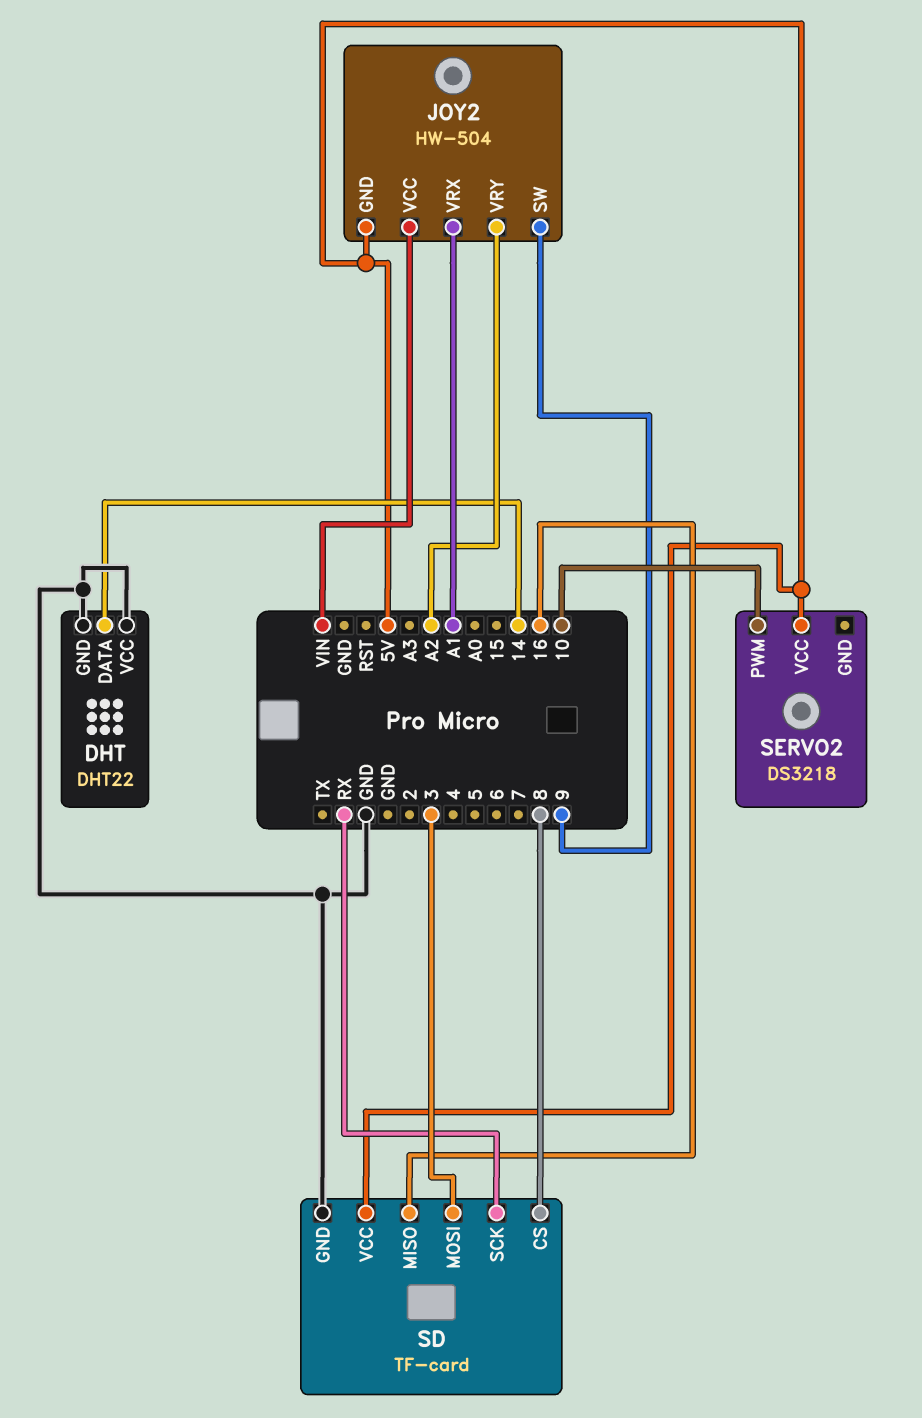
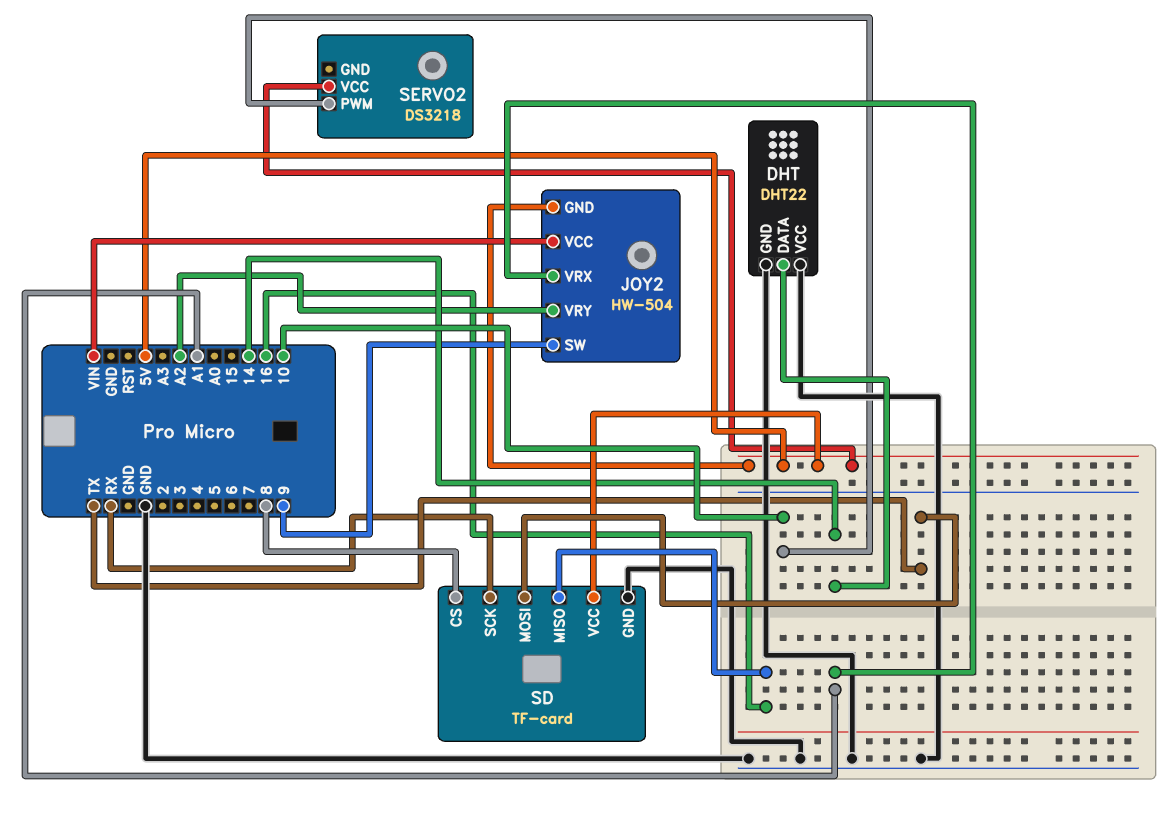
SD pin MOSI: 3 -> TX

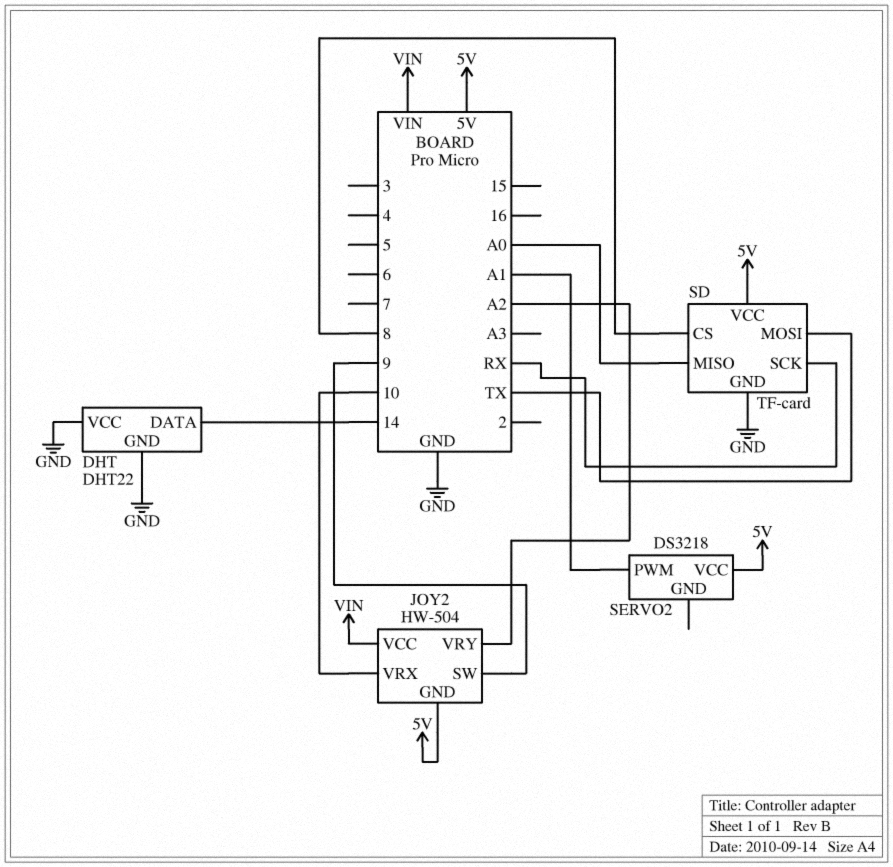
JOY2 pin VRX: A1 -> 10
SD pin MISO: 16 -> A0
SERVO2 pin PWM: 10 -> A1

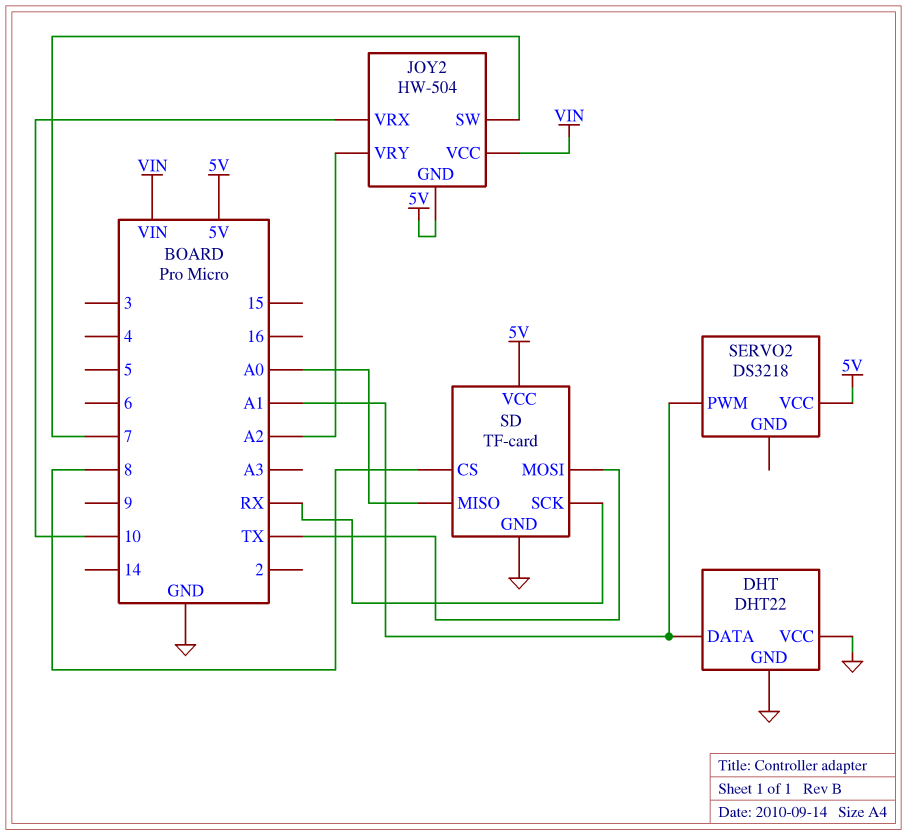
DHT pin DATA: 14 -> A1
JOY2 pin SW: 9 -> 7

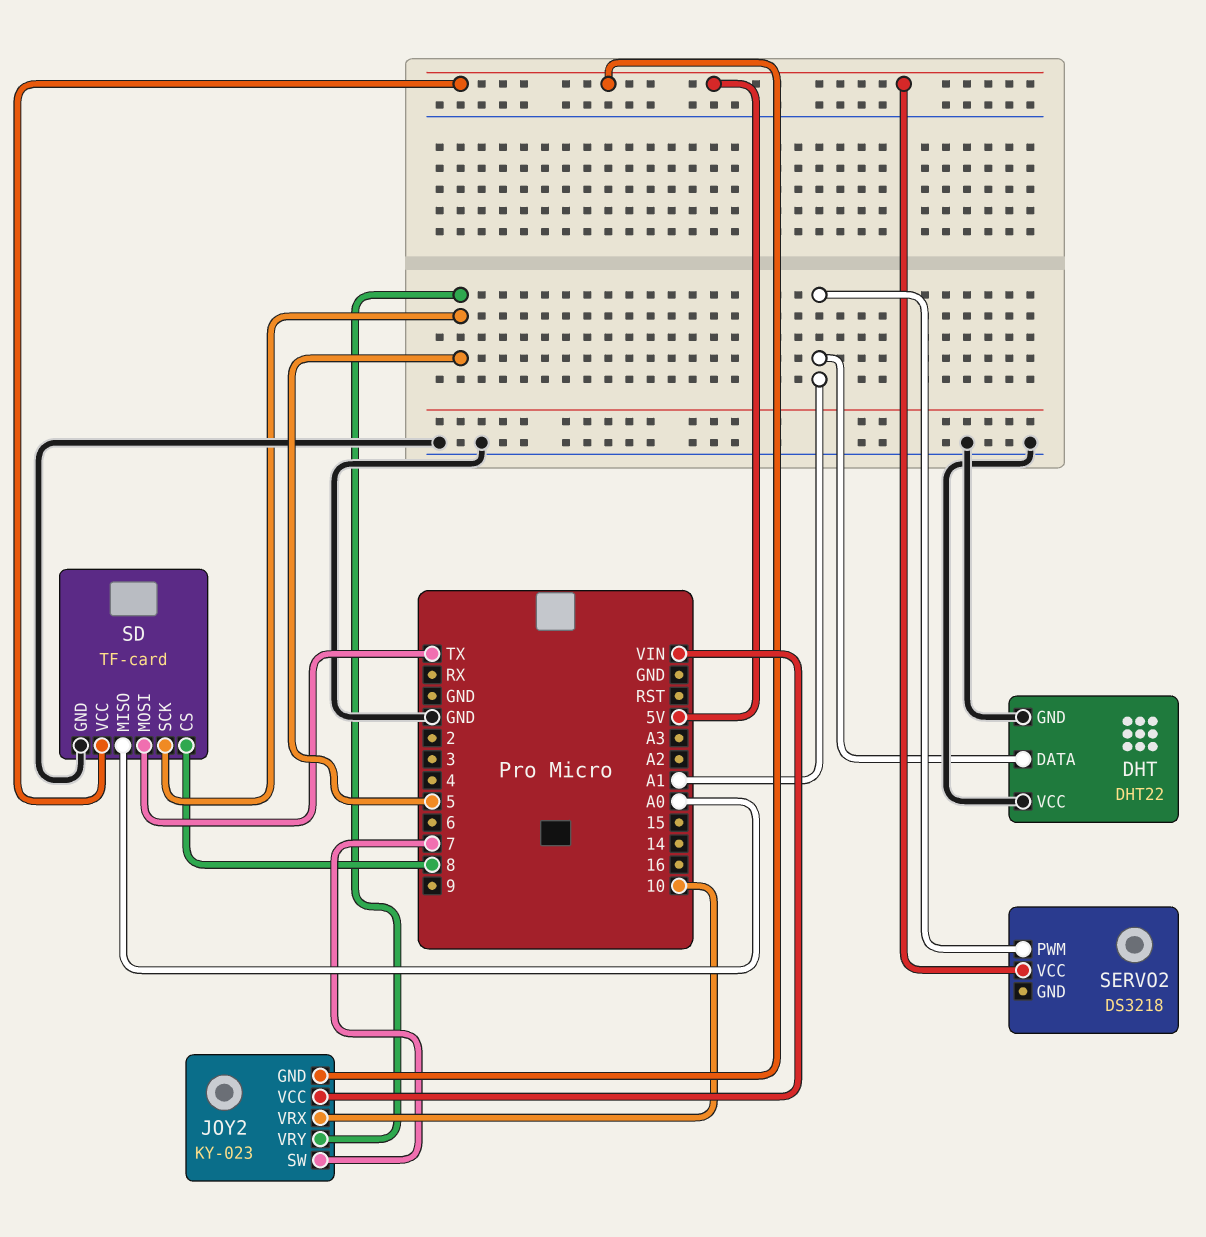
JOY2: HW-504 -> KY-023
JOY2 pin VRY: A2 -> 5
SD pin SCK: RX -> 5

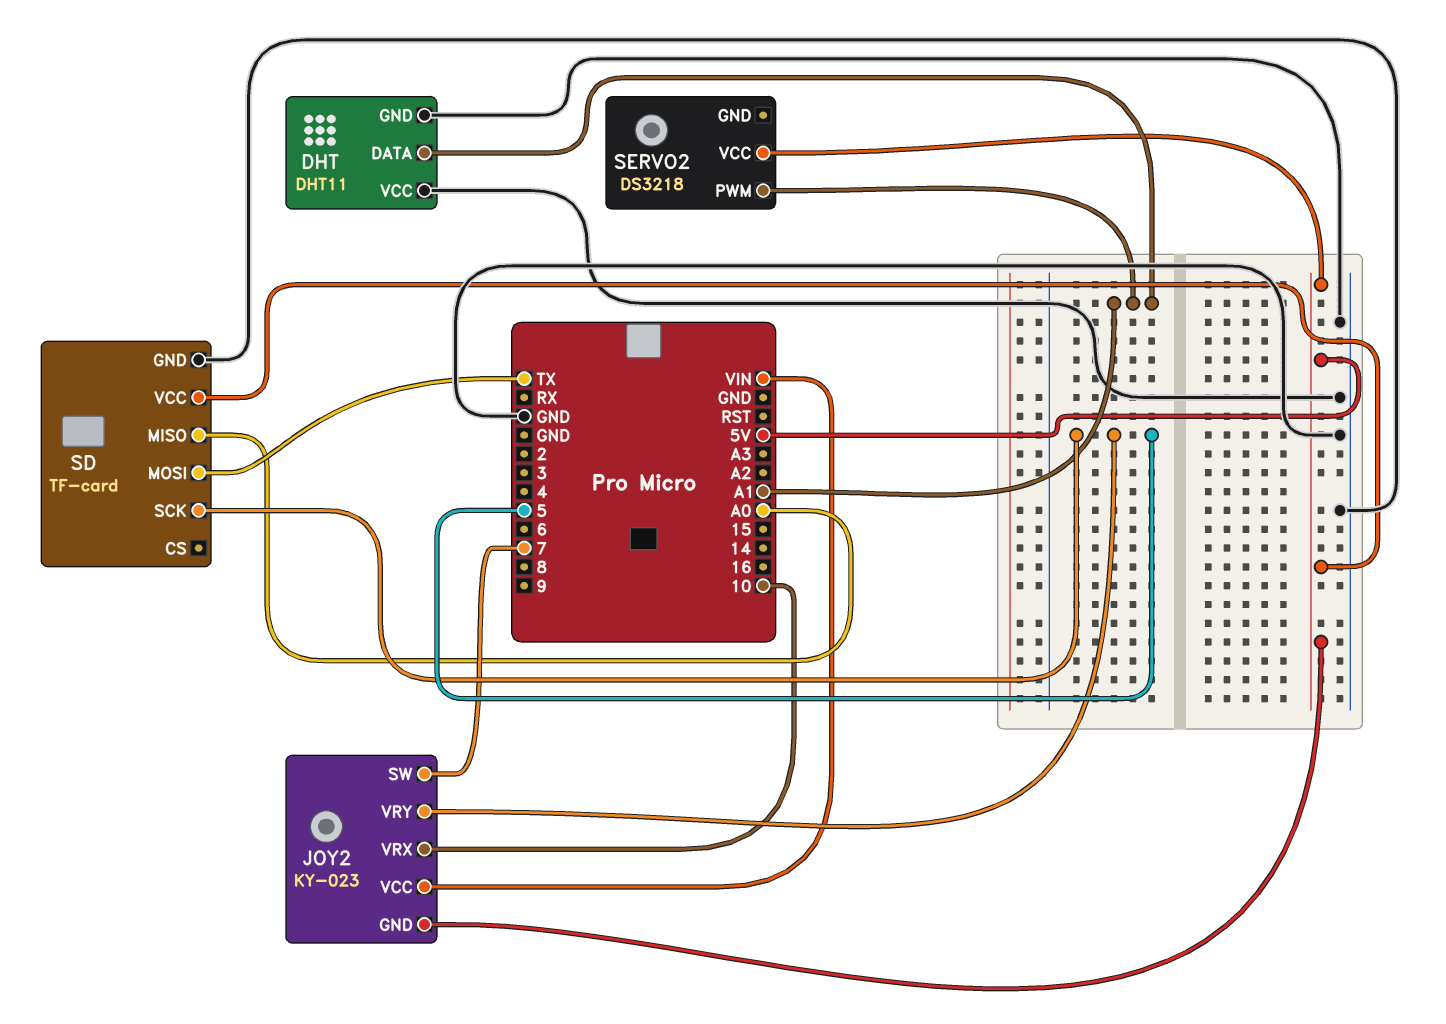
DHT: DHT22 -> DHT11
SD pin CS: 8 -> none

